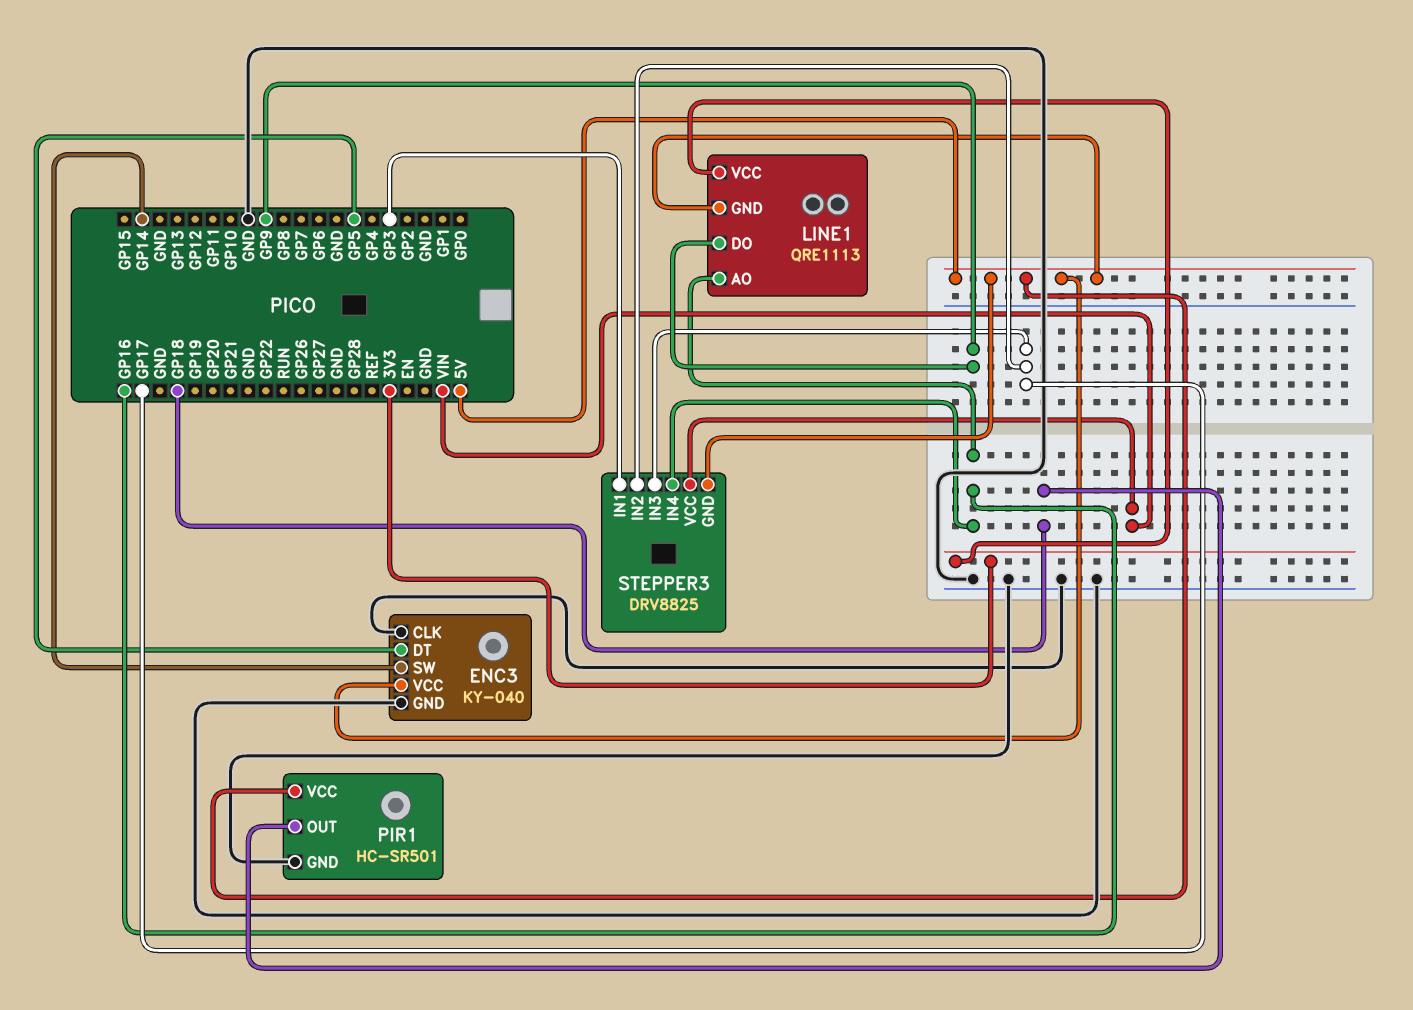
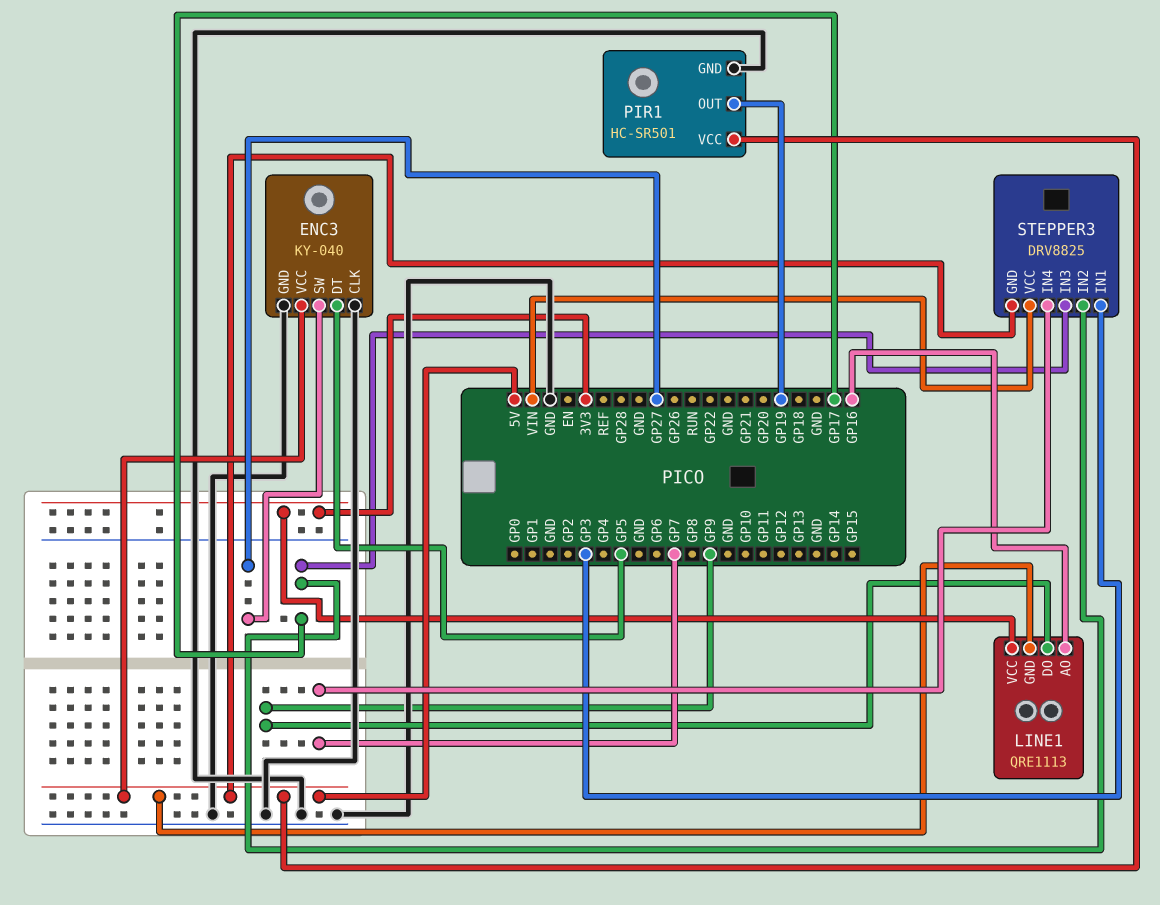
ENC3 pin SW: GP14 -> GP27
PIR1 pin OUT: GP18 -> GP19
STEPPER3 pin IN4: GP16 -> GP7

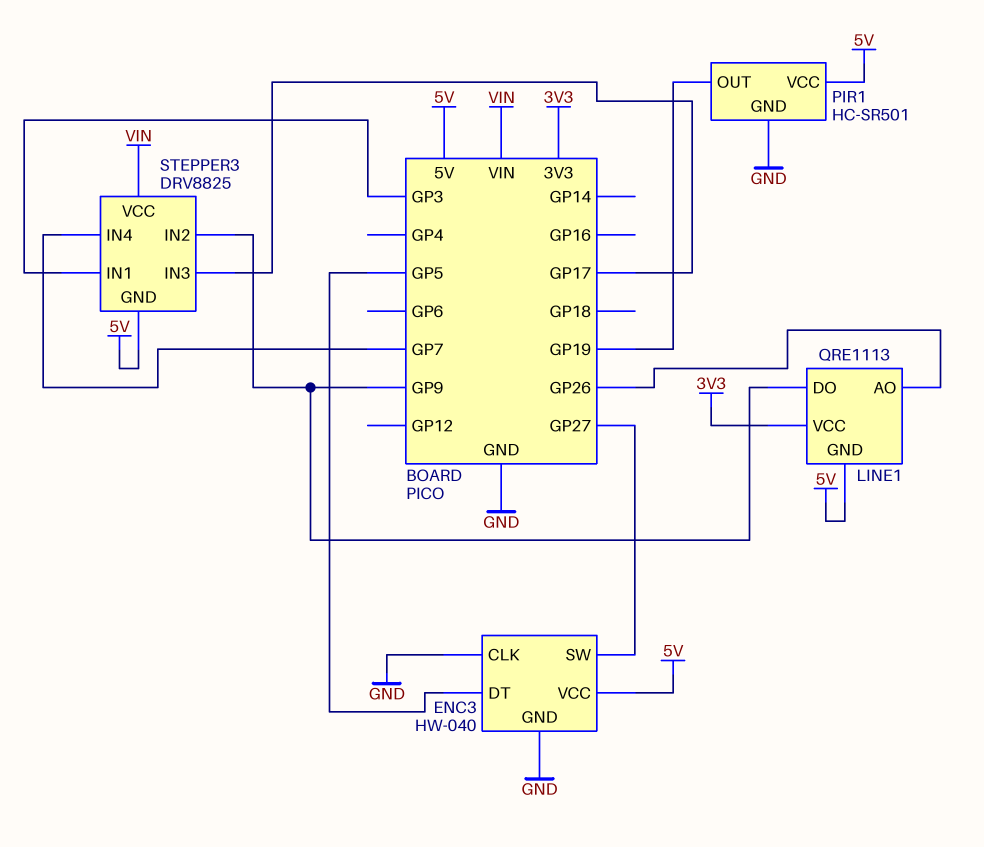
ENC3: KY-040 -> HW-040
LINE1 pin AO: GP16 -> GP26
STEPPER3 pin IN2: GP17 -> GP9

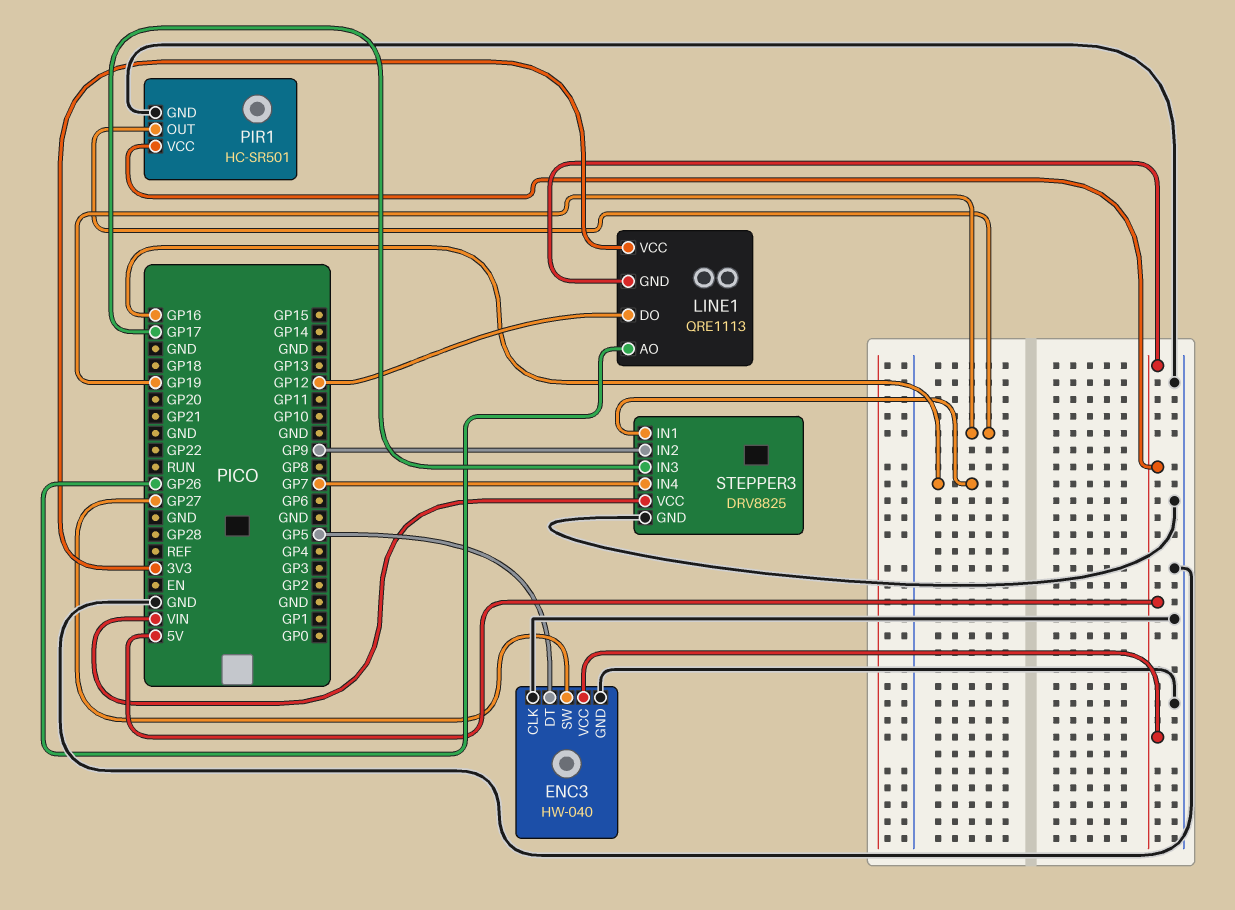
LINE1 pin DO: GP9 -> GP12
STEPPER3 pin GND: 5V -> GND
STEPPER3 pin IN1: GP3 -> GP16

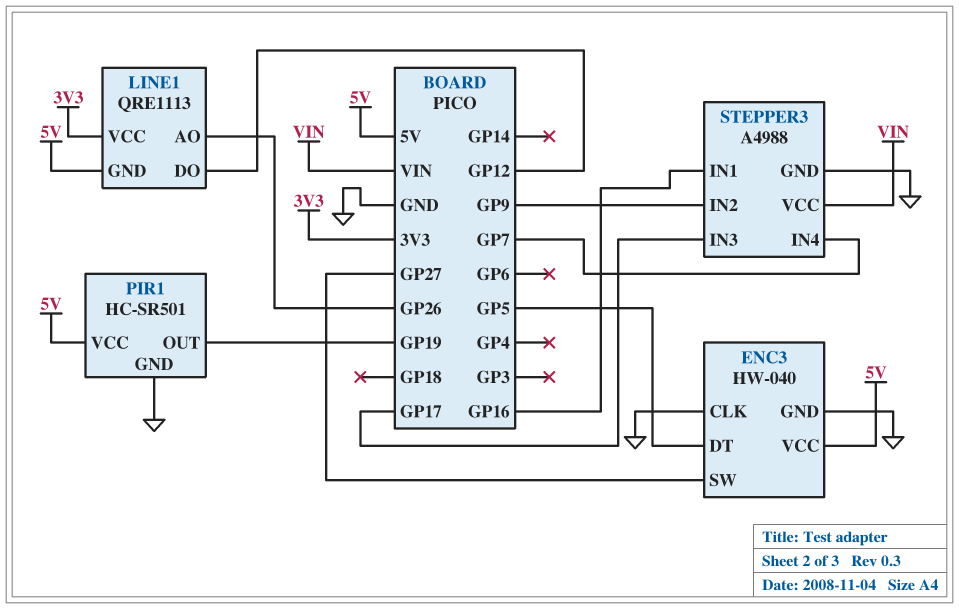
STEPPER3: DRV8825 -> A4988

